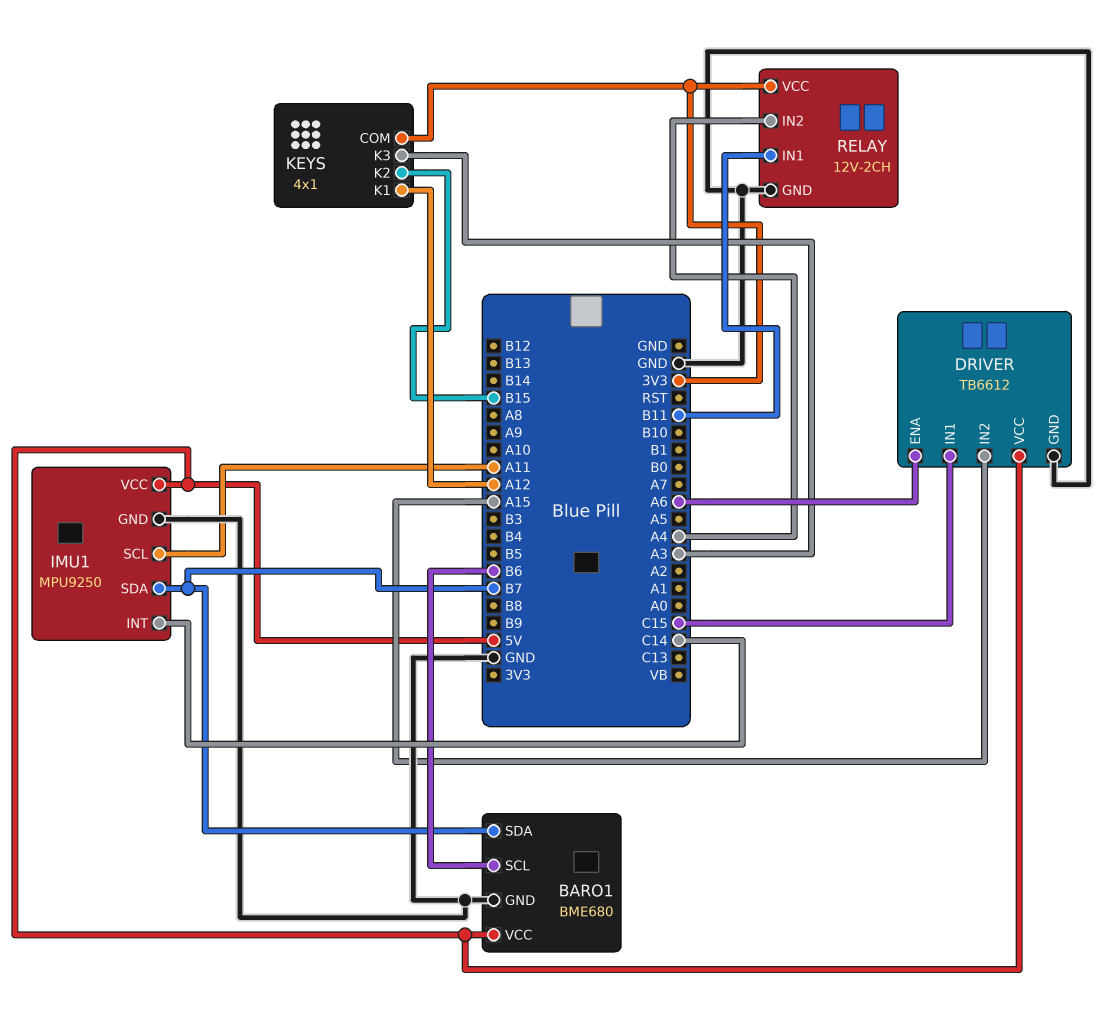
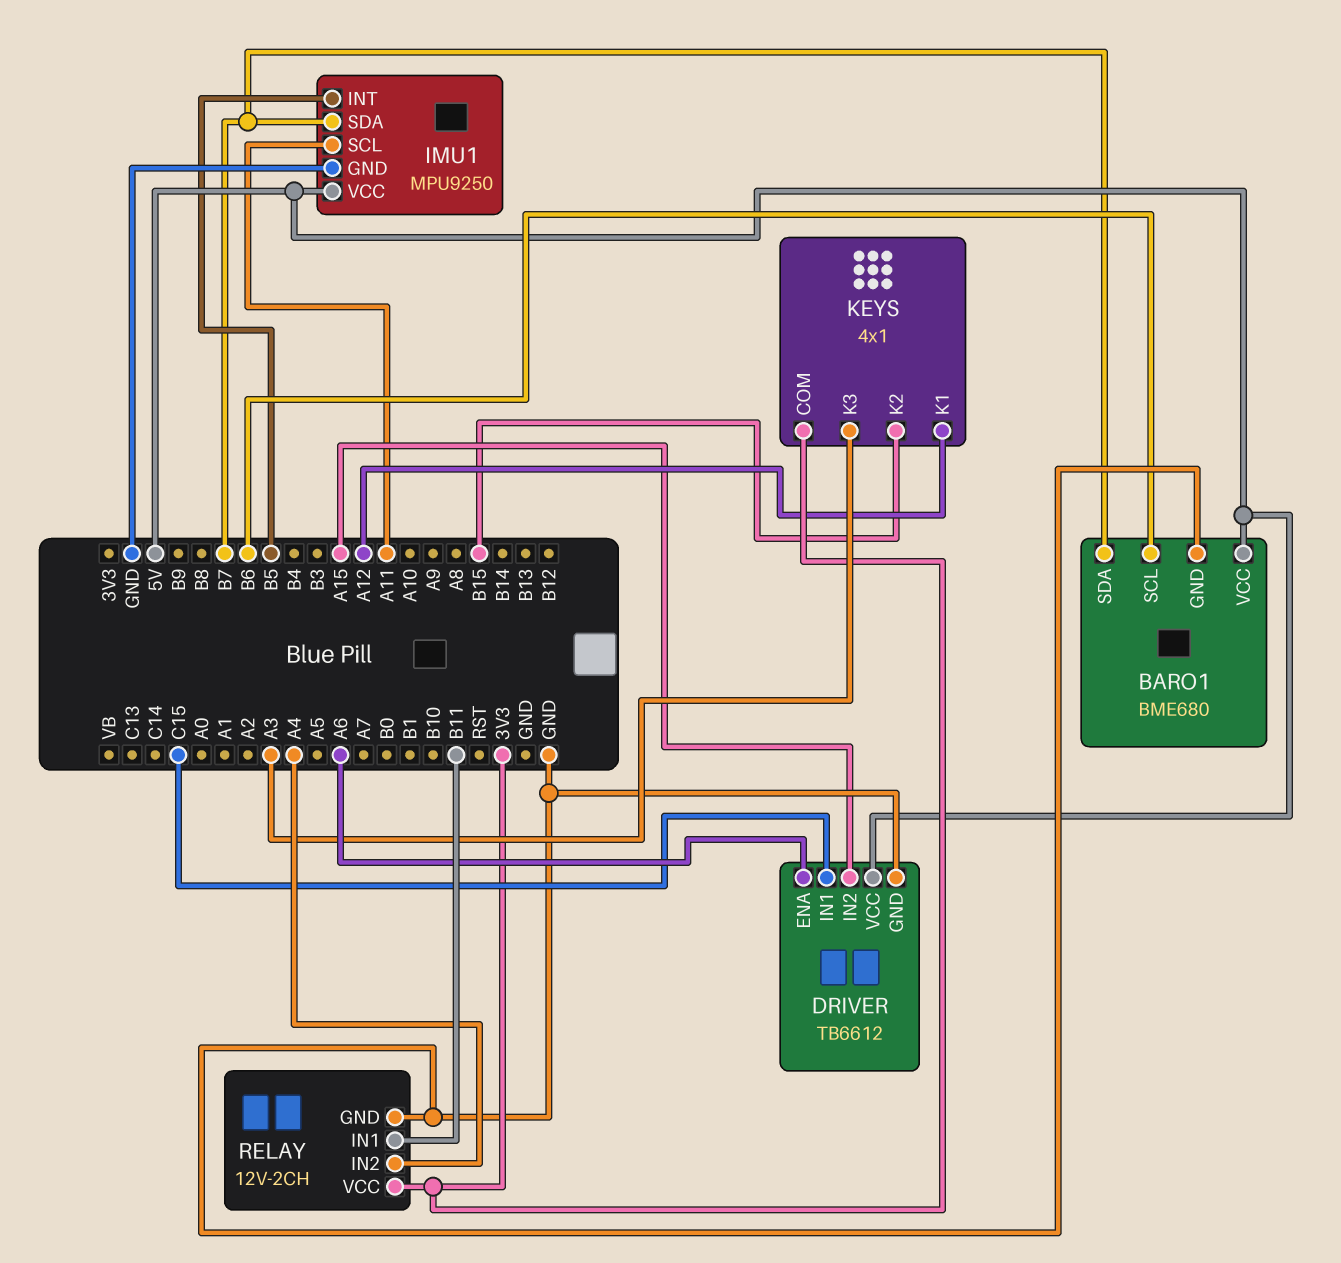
IMU1 pin INT: C14 -> B5

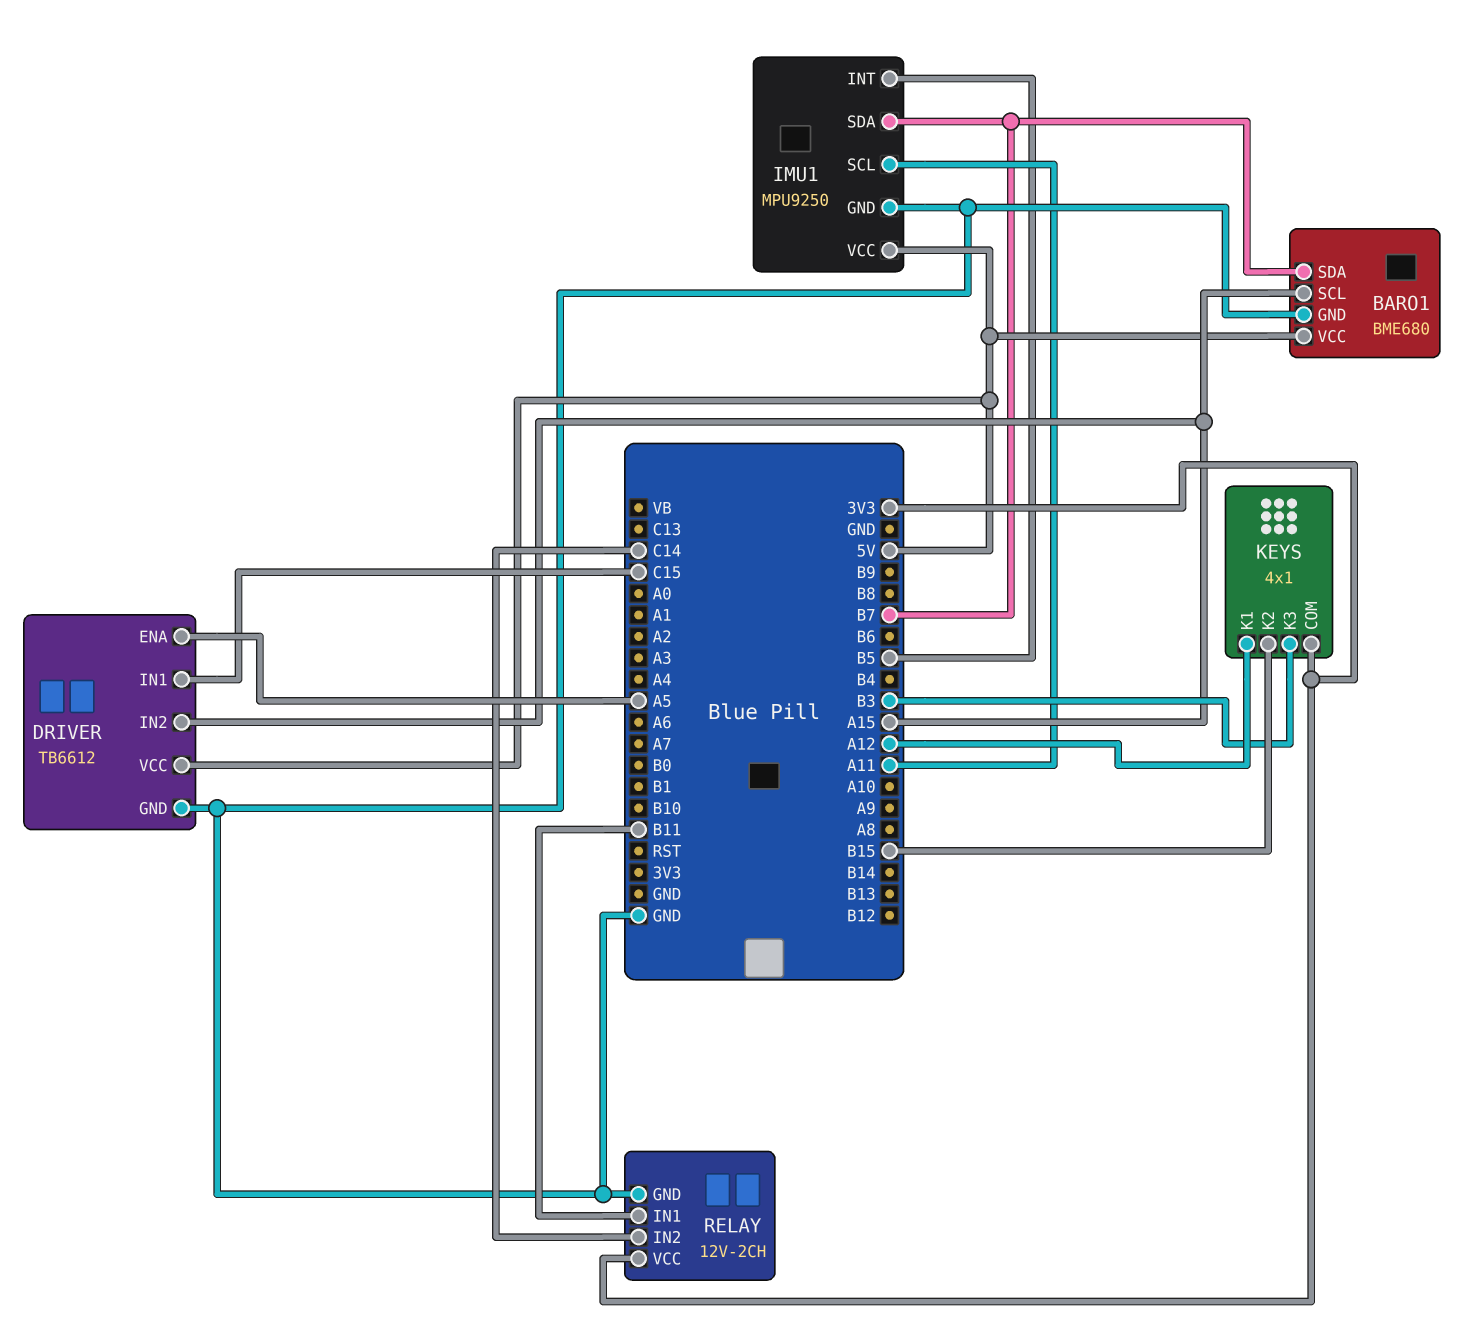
BARO1 pin SCL: B6 -> A15
DRIVER pin ENA: A6 -> A5
KEYS pin K3: A3 -> B3
RELAY pin IN2: A4 -> C14

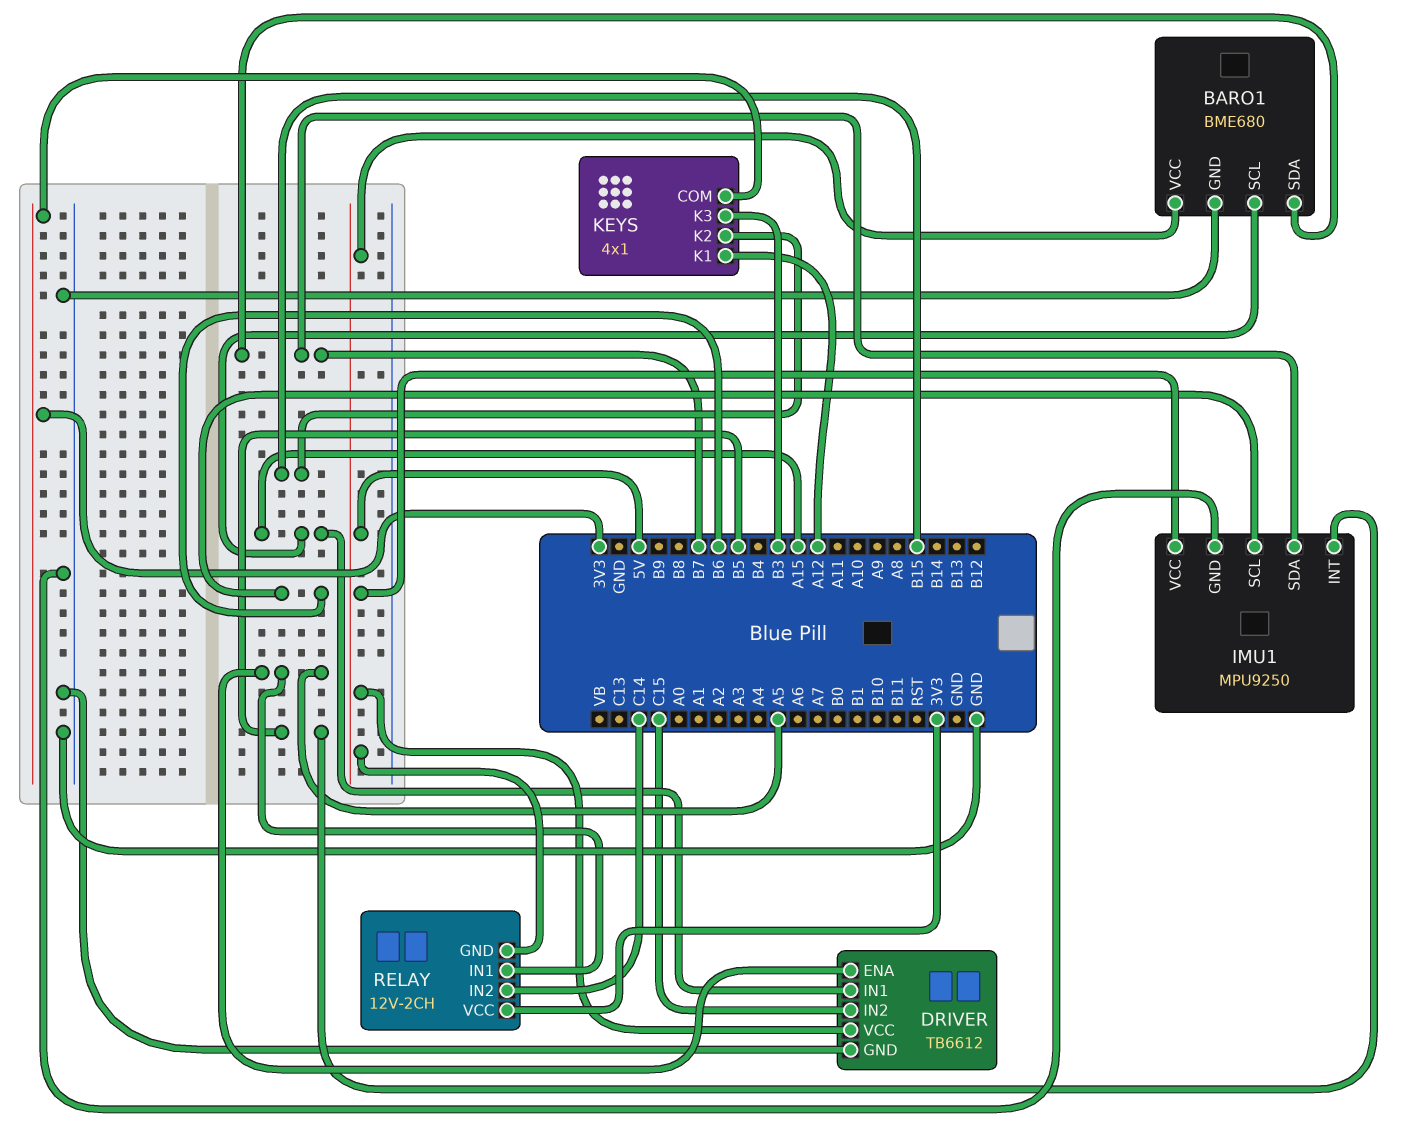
DRIVER pin IN1: C15 -> A15
DRIVER pin IN2: A15 -> C15
IMU1 pin SCL: A11 -> B6
RELAY pin GND: GND -> 5V
RELAY pin IN1: B11 -> A5

